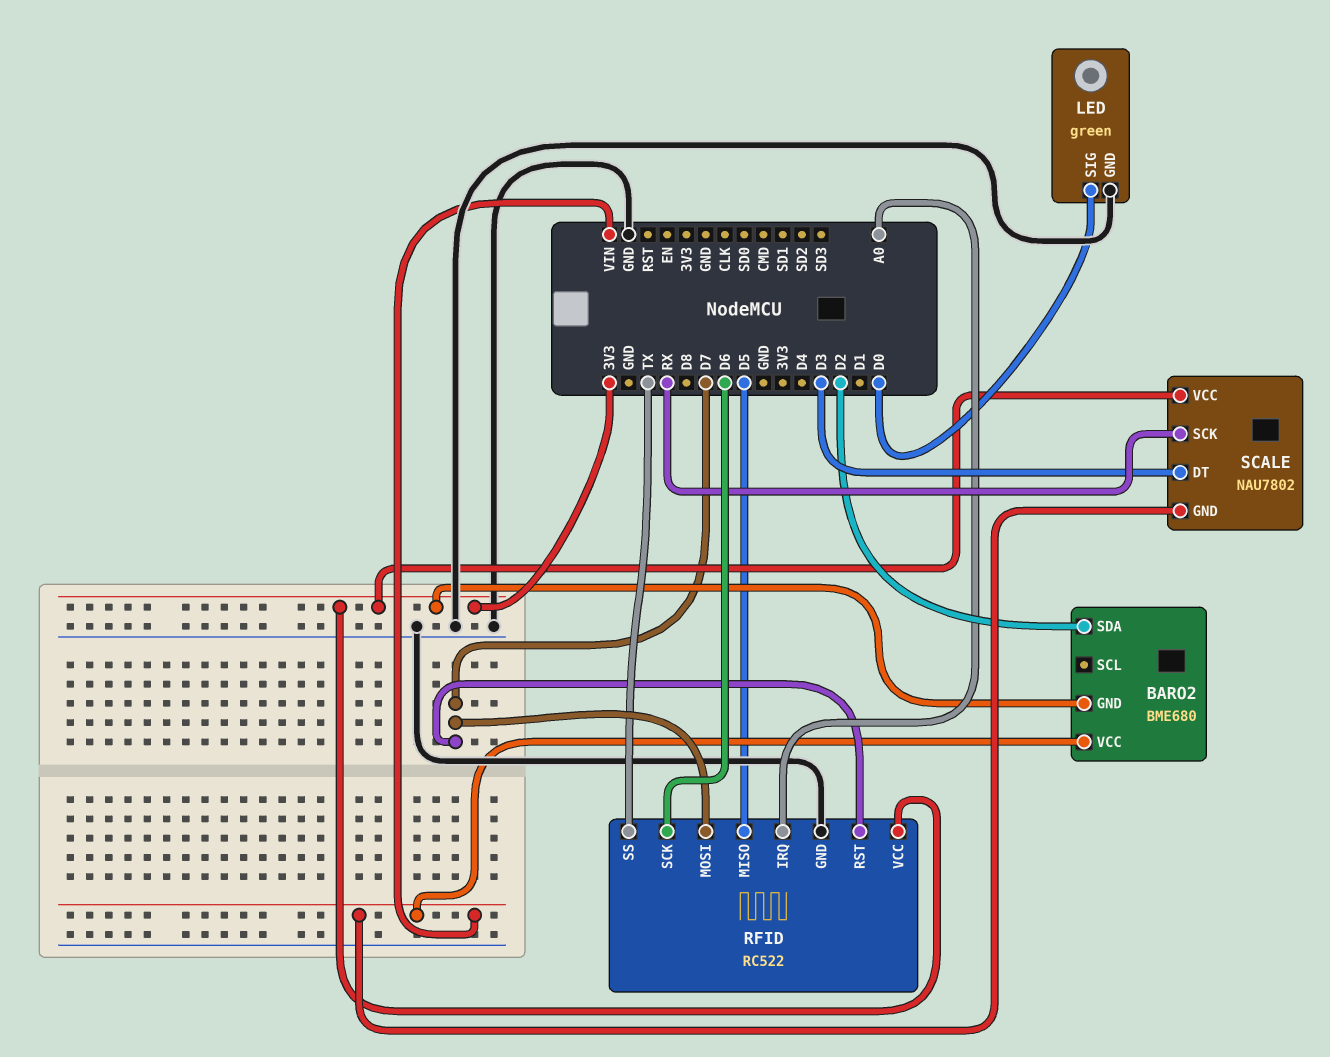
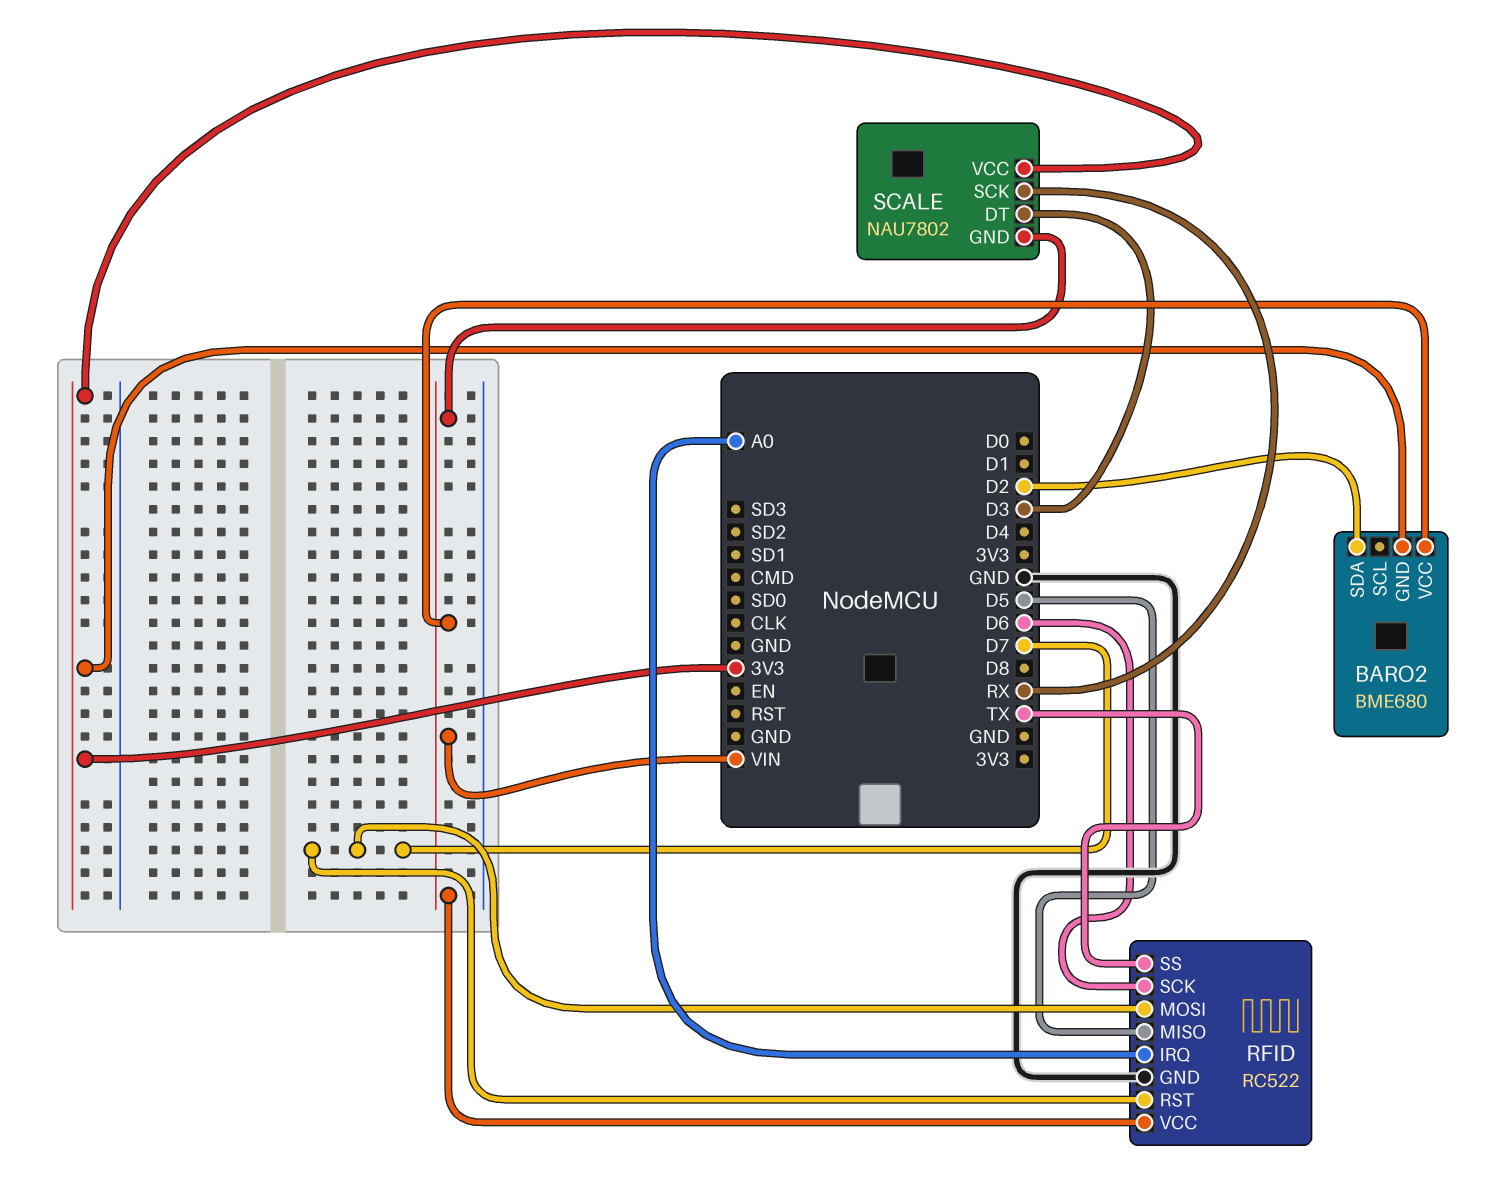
LED: green -> none
LED pin GND: GND -> none
LED pin SIG: D0 -> none
RFID pin VCC: 3V3 -> VIN

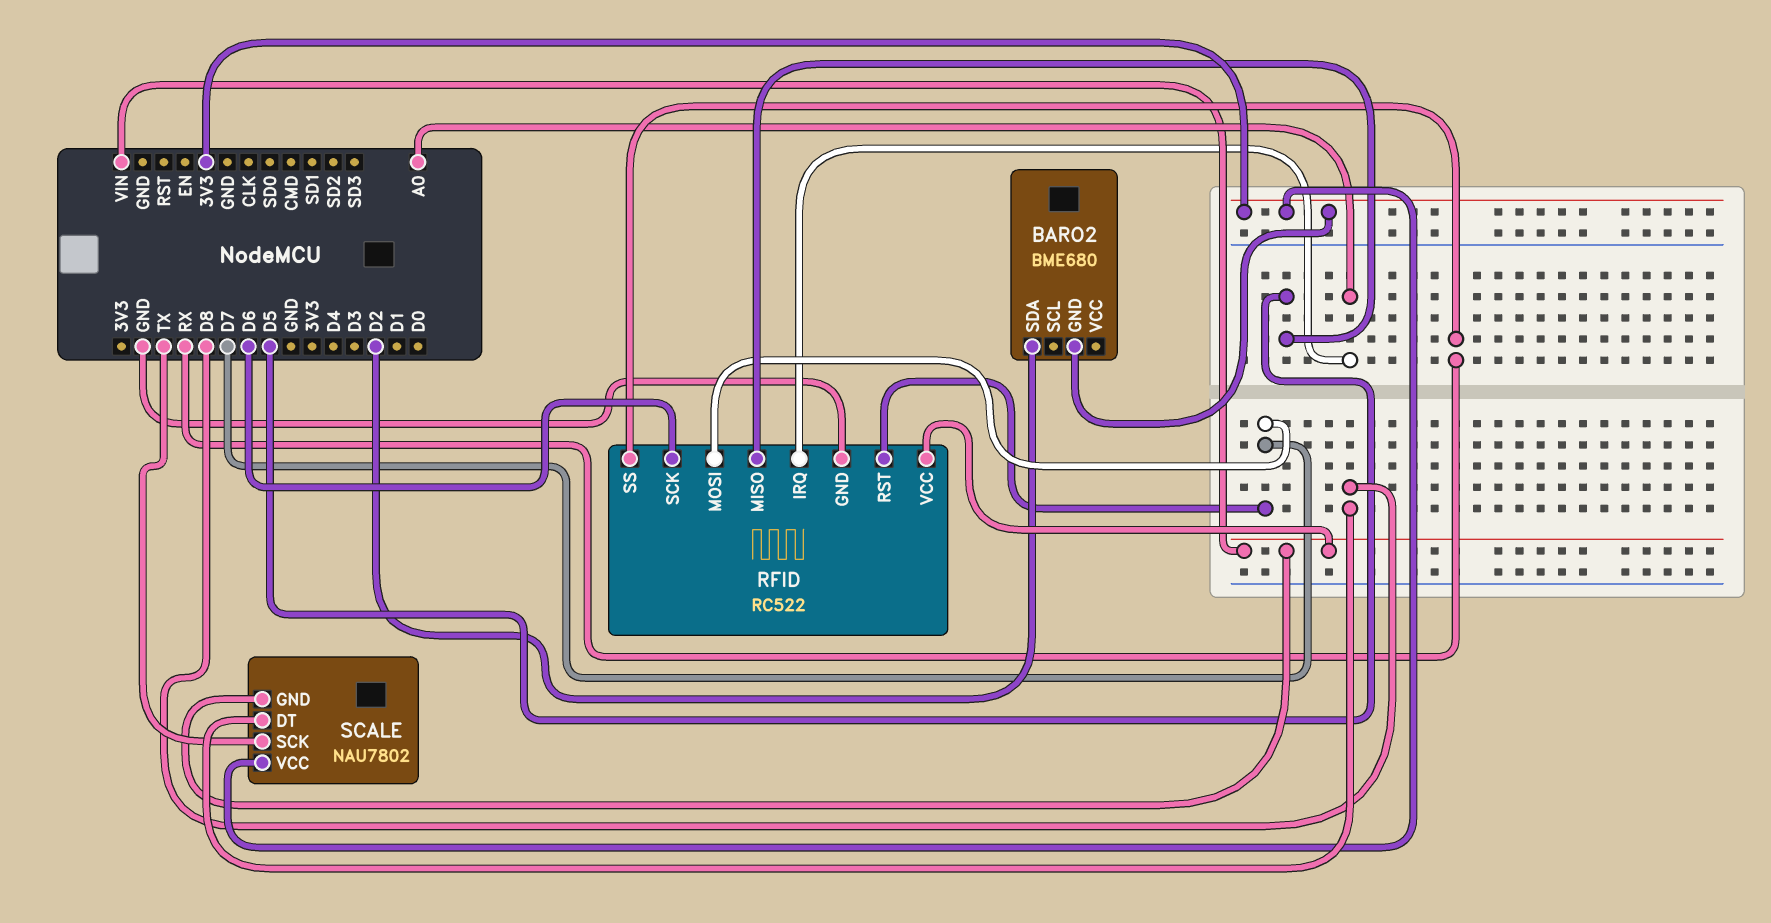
BARO2 pin VCC: VIN -> none
RFID pin SS: TX -> RX
SCALE pin DT: D3 -> D8
SCALE pin SCK: RX -> TX

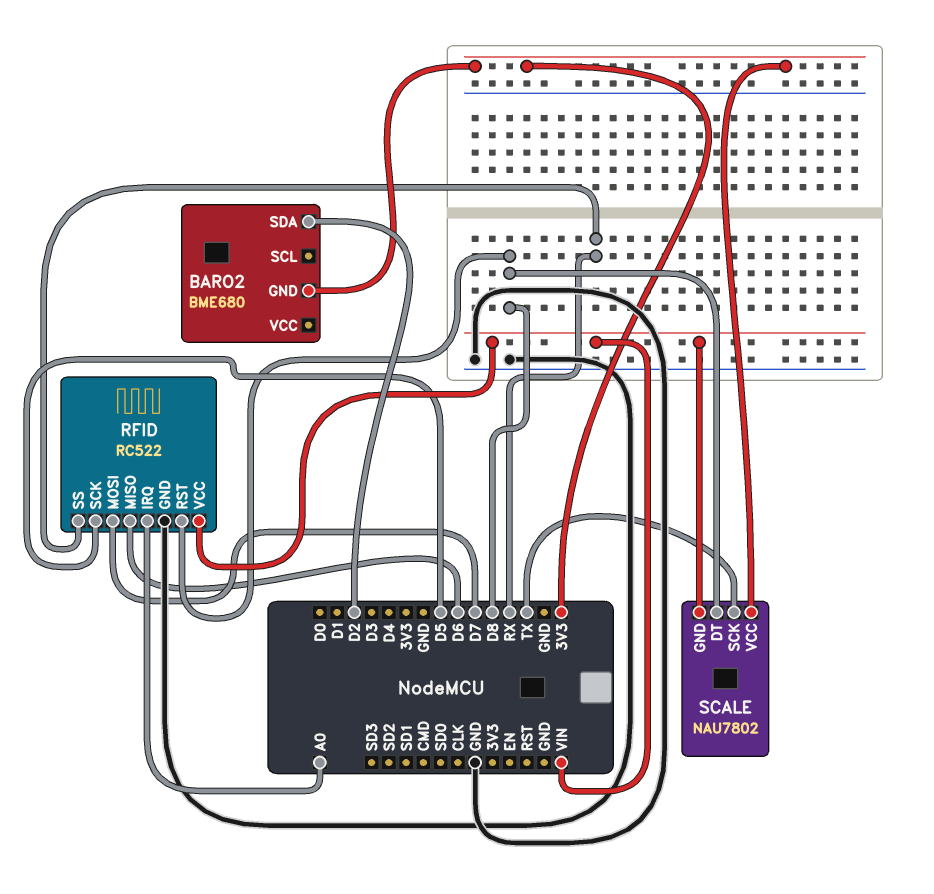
RFID pin MISO: D5 -> D6
RFID pin RST: D7 -> D8
RFID pin SCK: D6 -> D5

